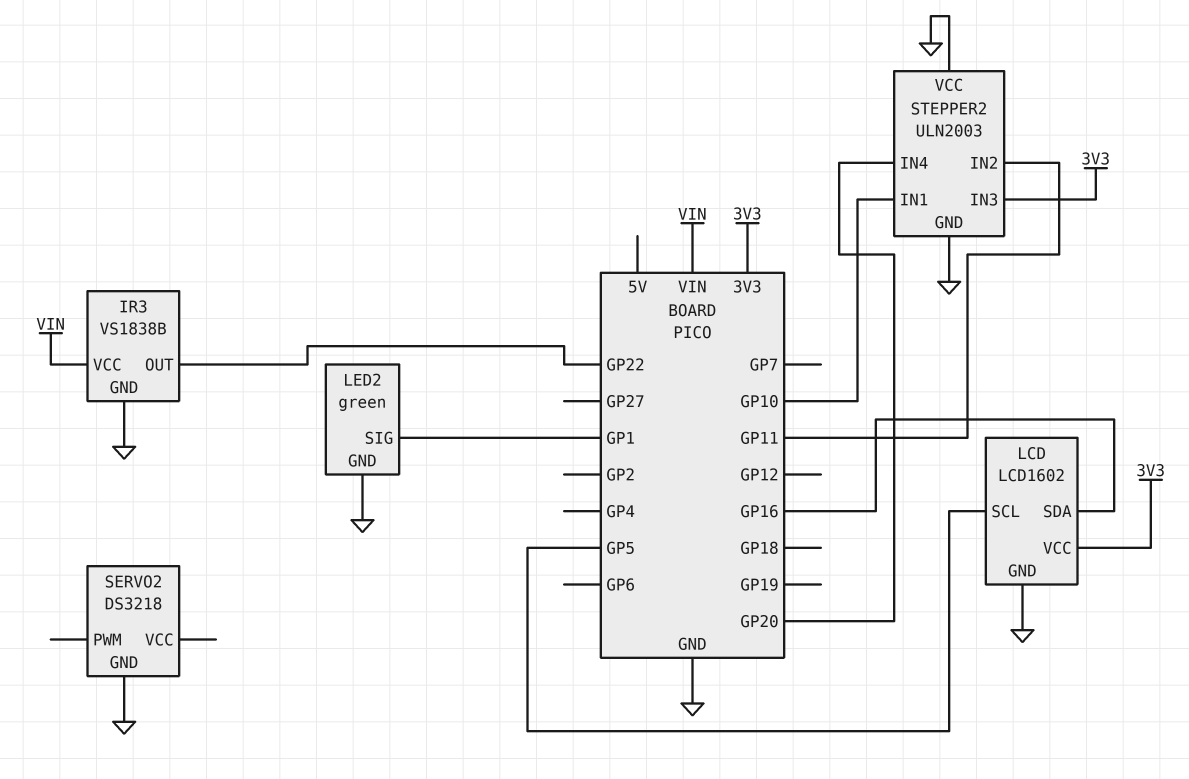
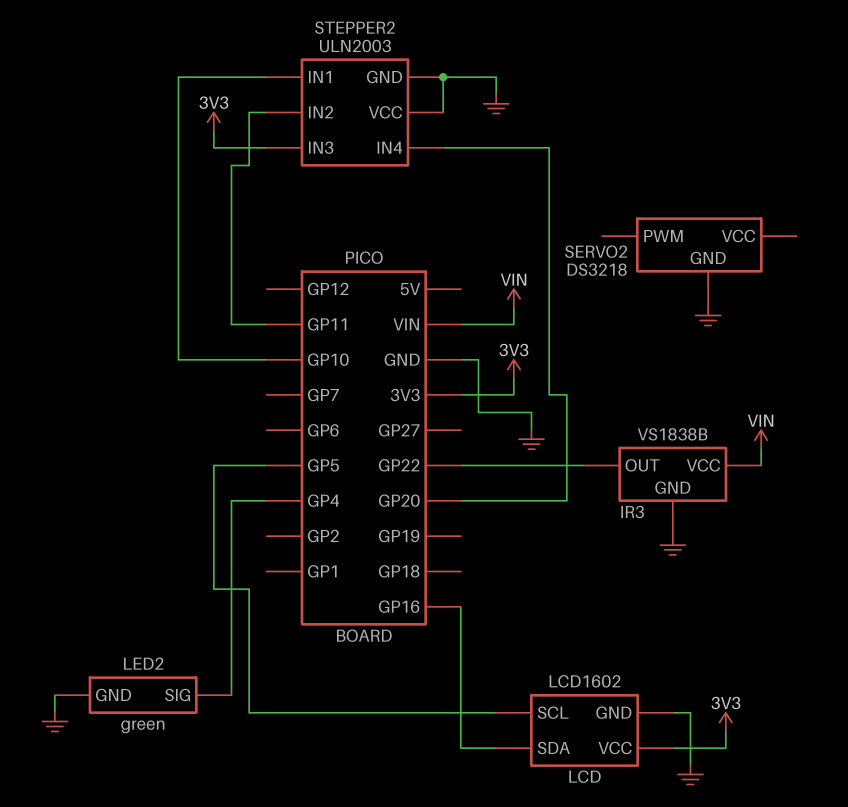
LED2 pin SIG: GP1 -> GP4

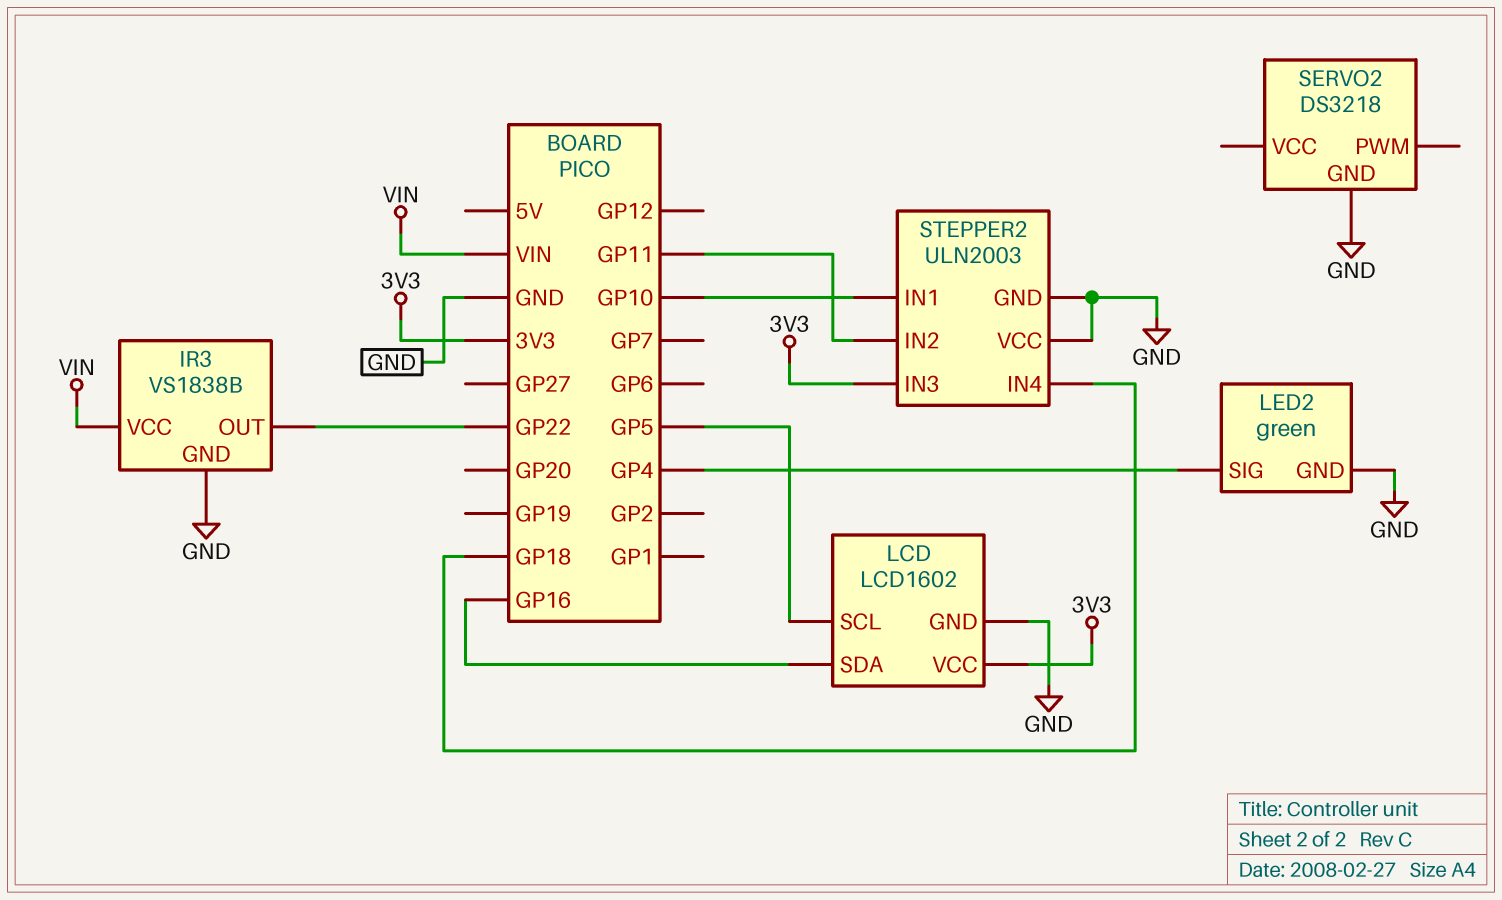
STEPPER2 pin IN4: GP20 -> GP18

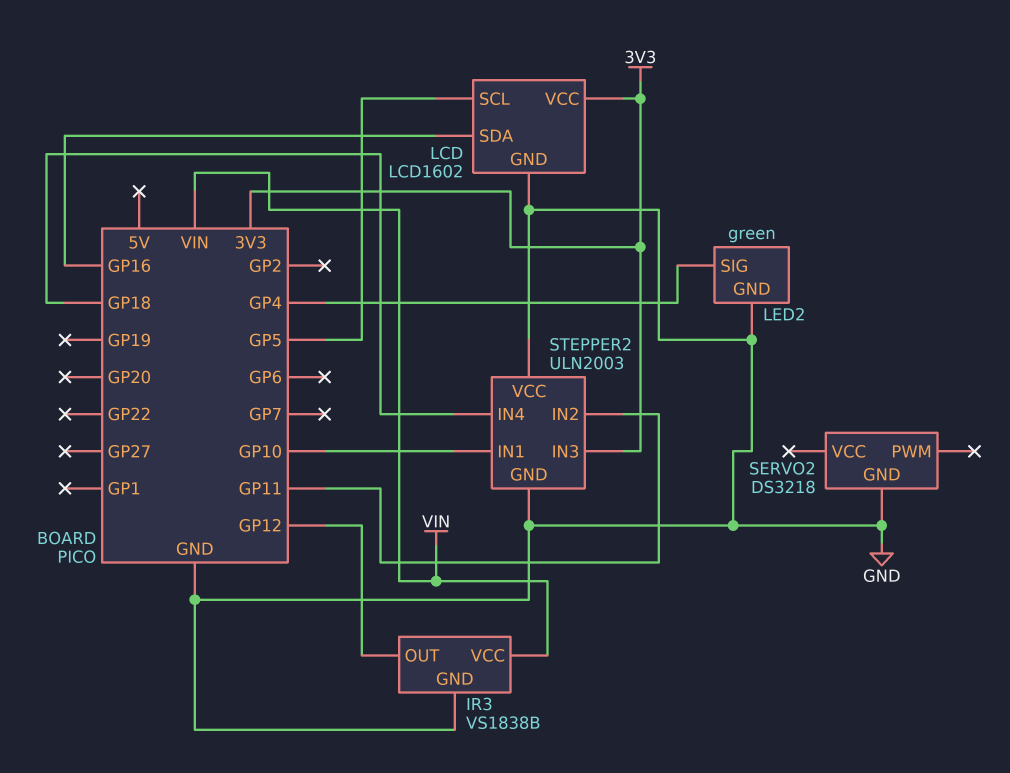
IR3 pin OUT: GP22 -> GP12

